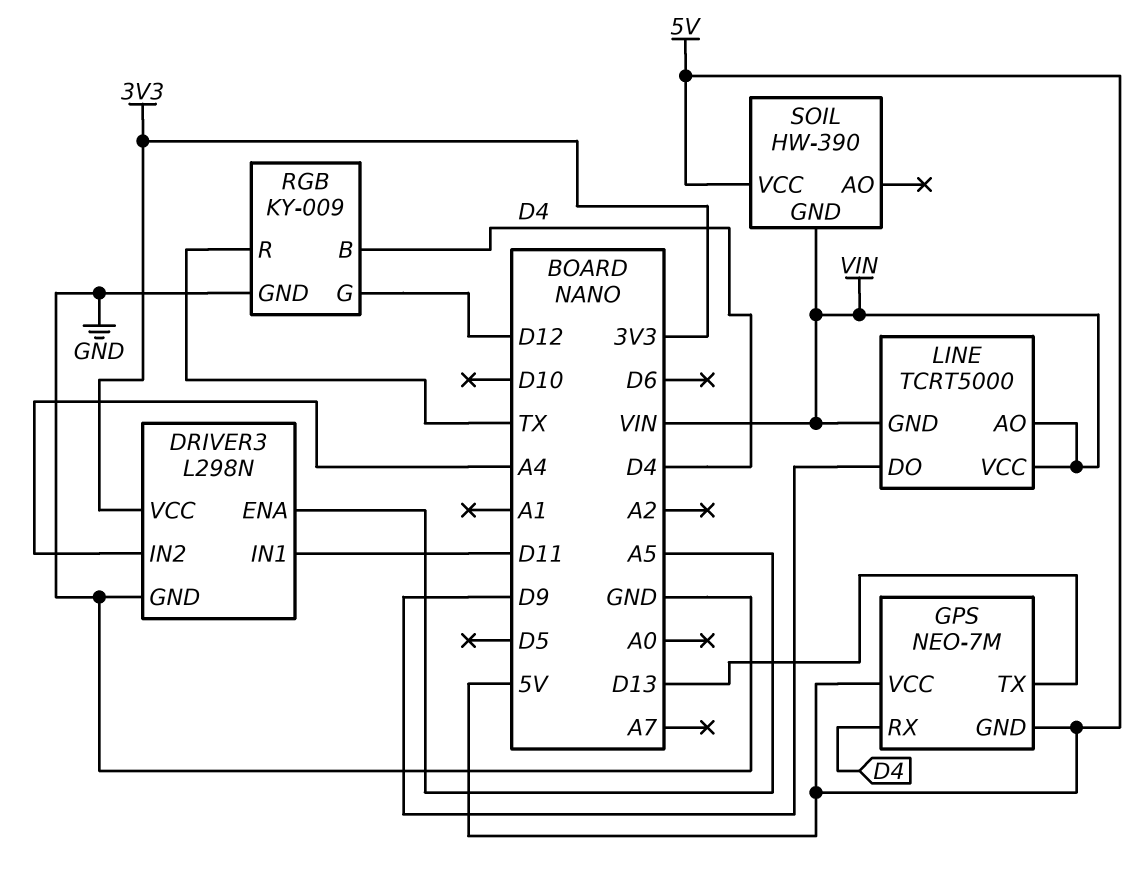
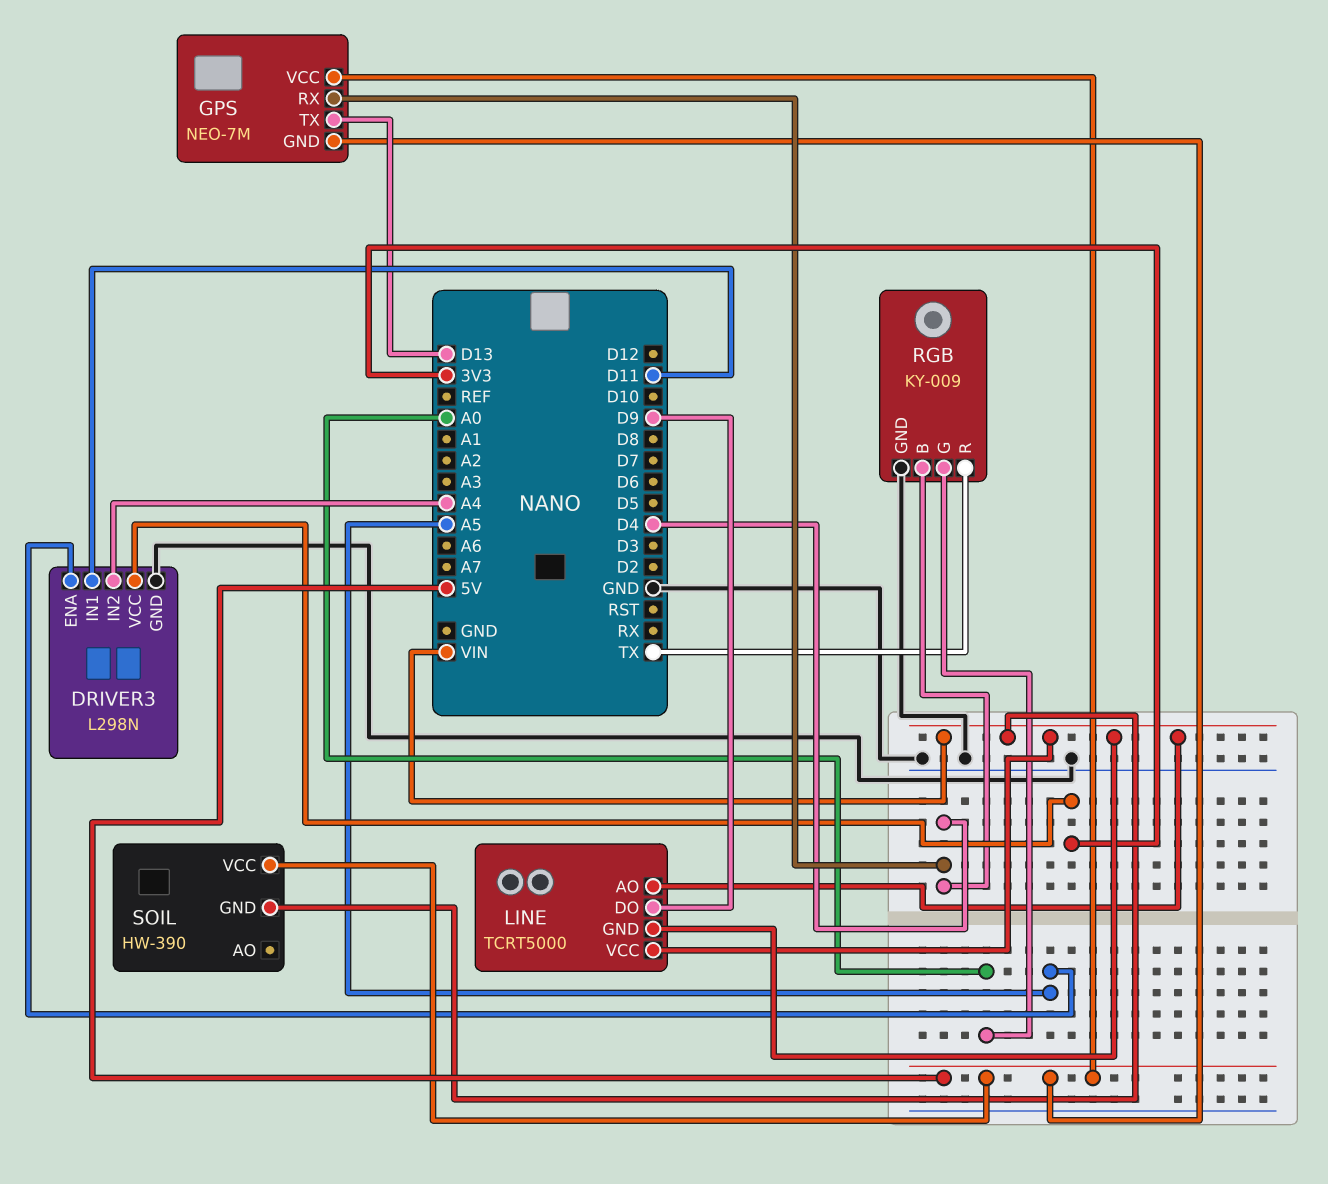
RGB pin G: D12 -> A0

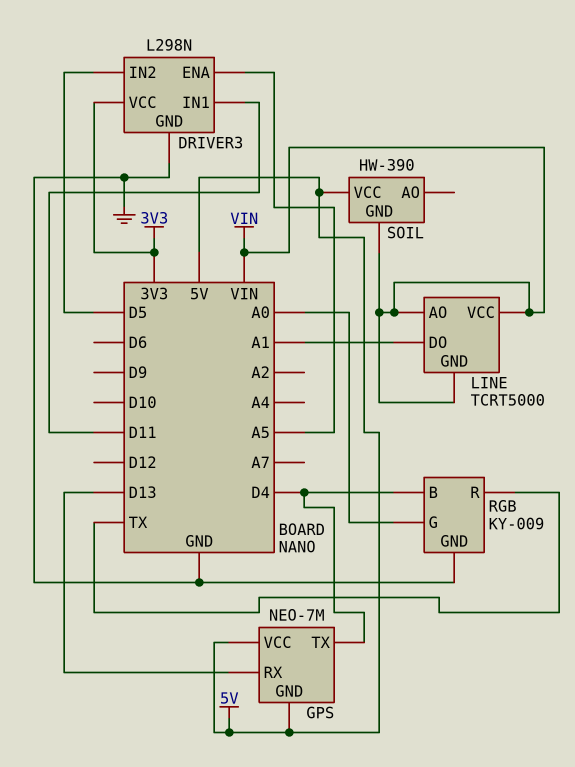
DRIVER3 pin IN2: A4 -> D5
GPS pin RX: D4 -> D13
GPS pin TX: D13 -> D4
LINE pin DO: D9 -> A1

